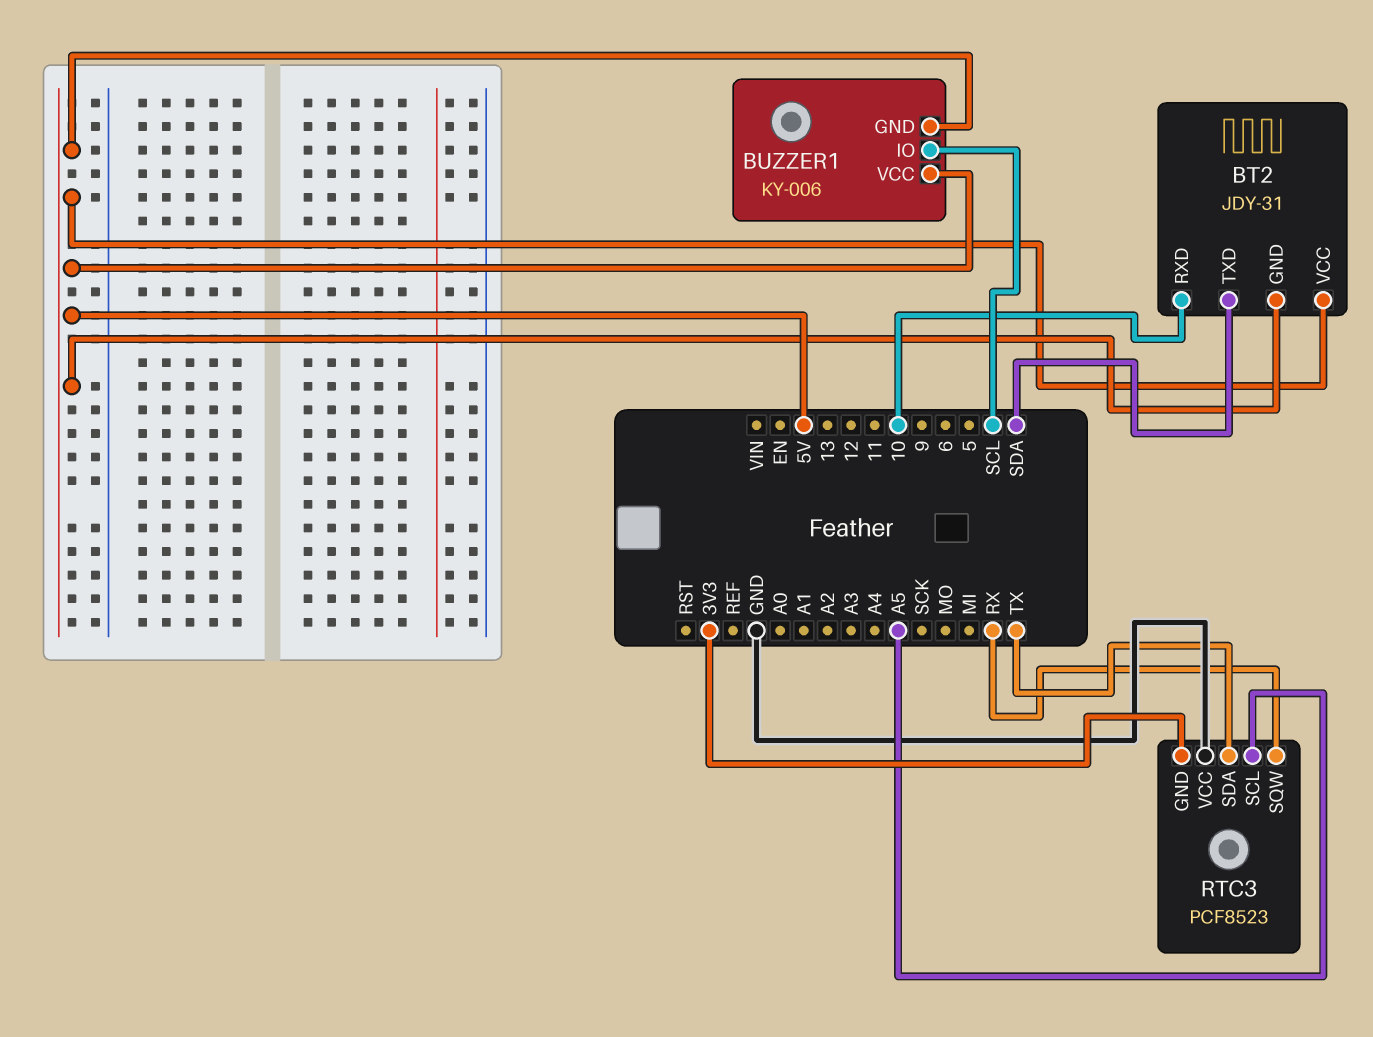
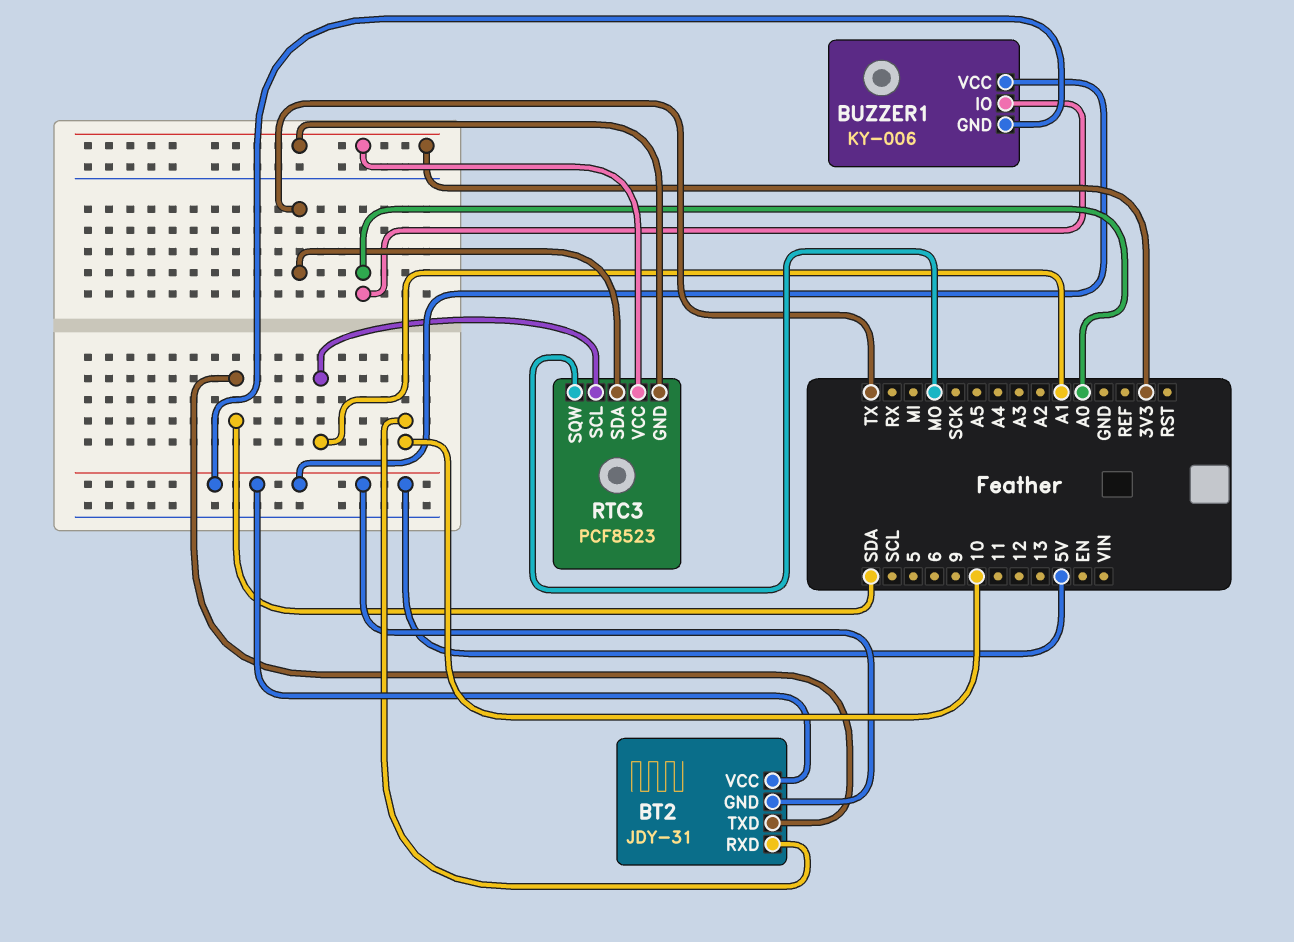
BUZZER1 pin IO: SCL -> A0
RTC3 pin SCL: A5 -> A1
RTC3 pin SQW: RX -> MO
RTC3 pin VCC: GND -> 3V3

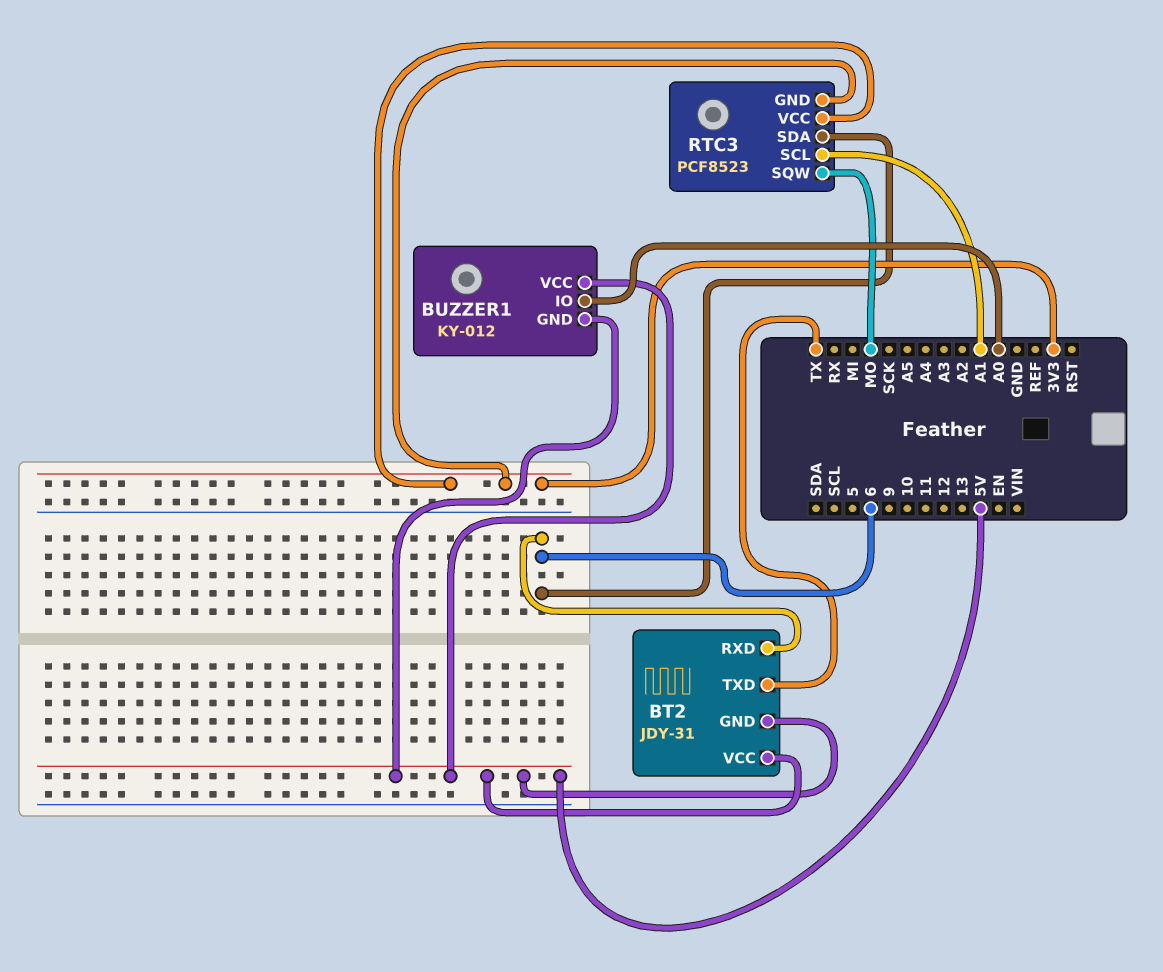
BT2 pin RXD: 10 -> 6
BT2 pin TXD: SDA -> TX
BUZZER1: KY-006 -> KY-012
RTC3 pin SDA: TX -> 6

